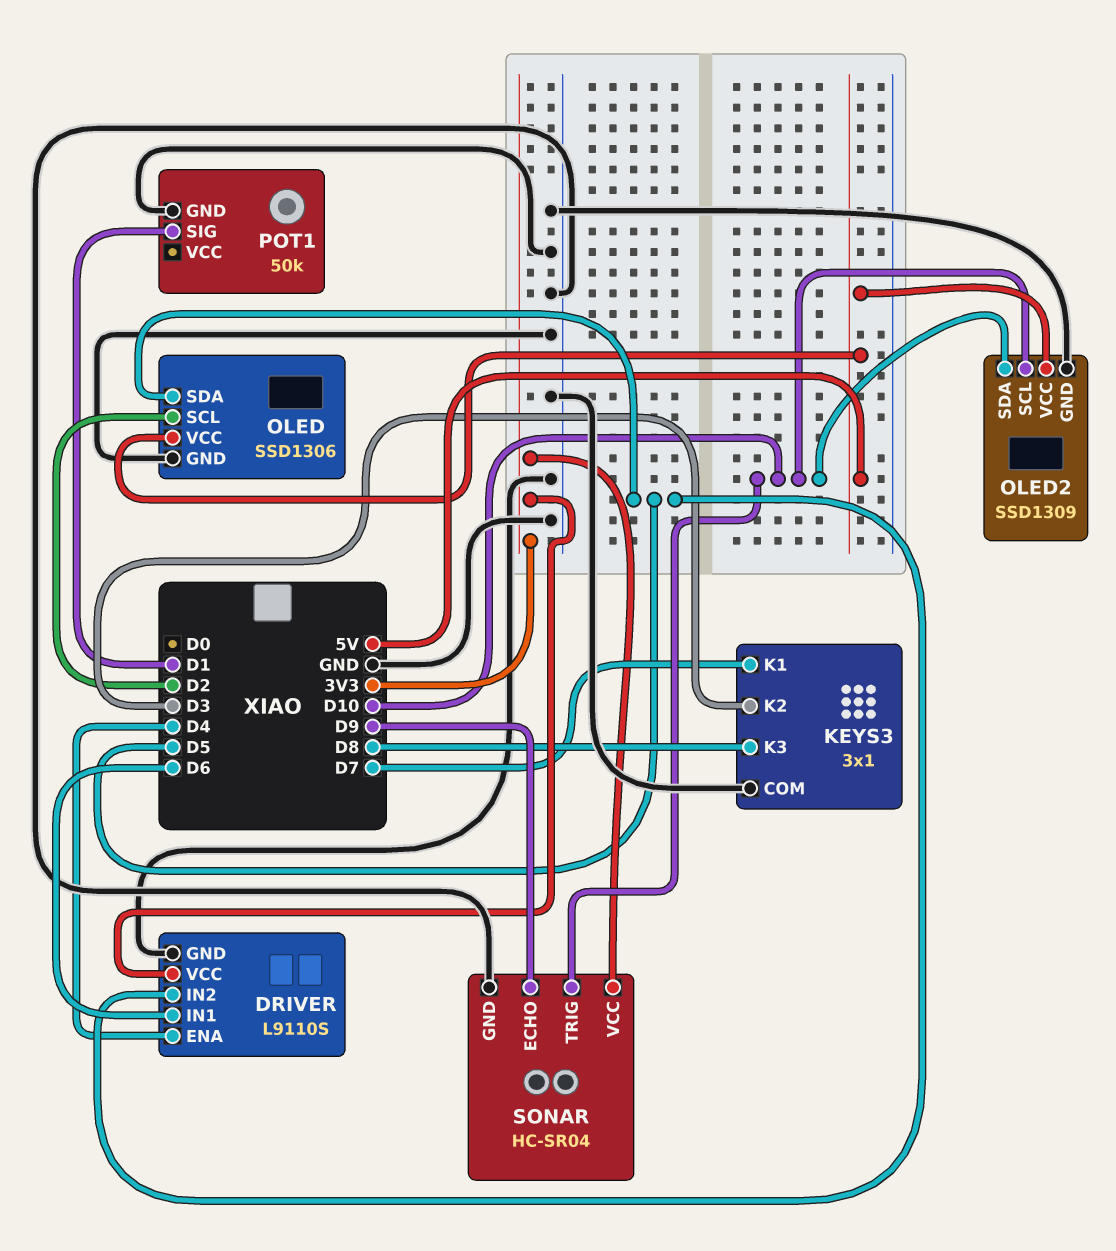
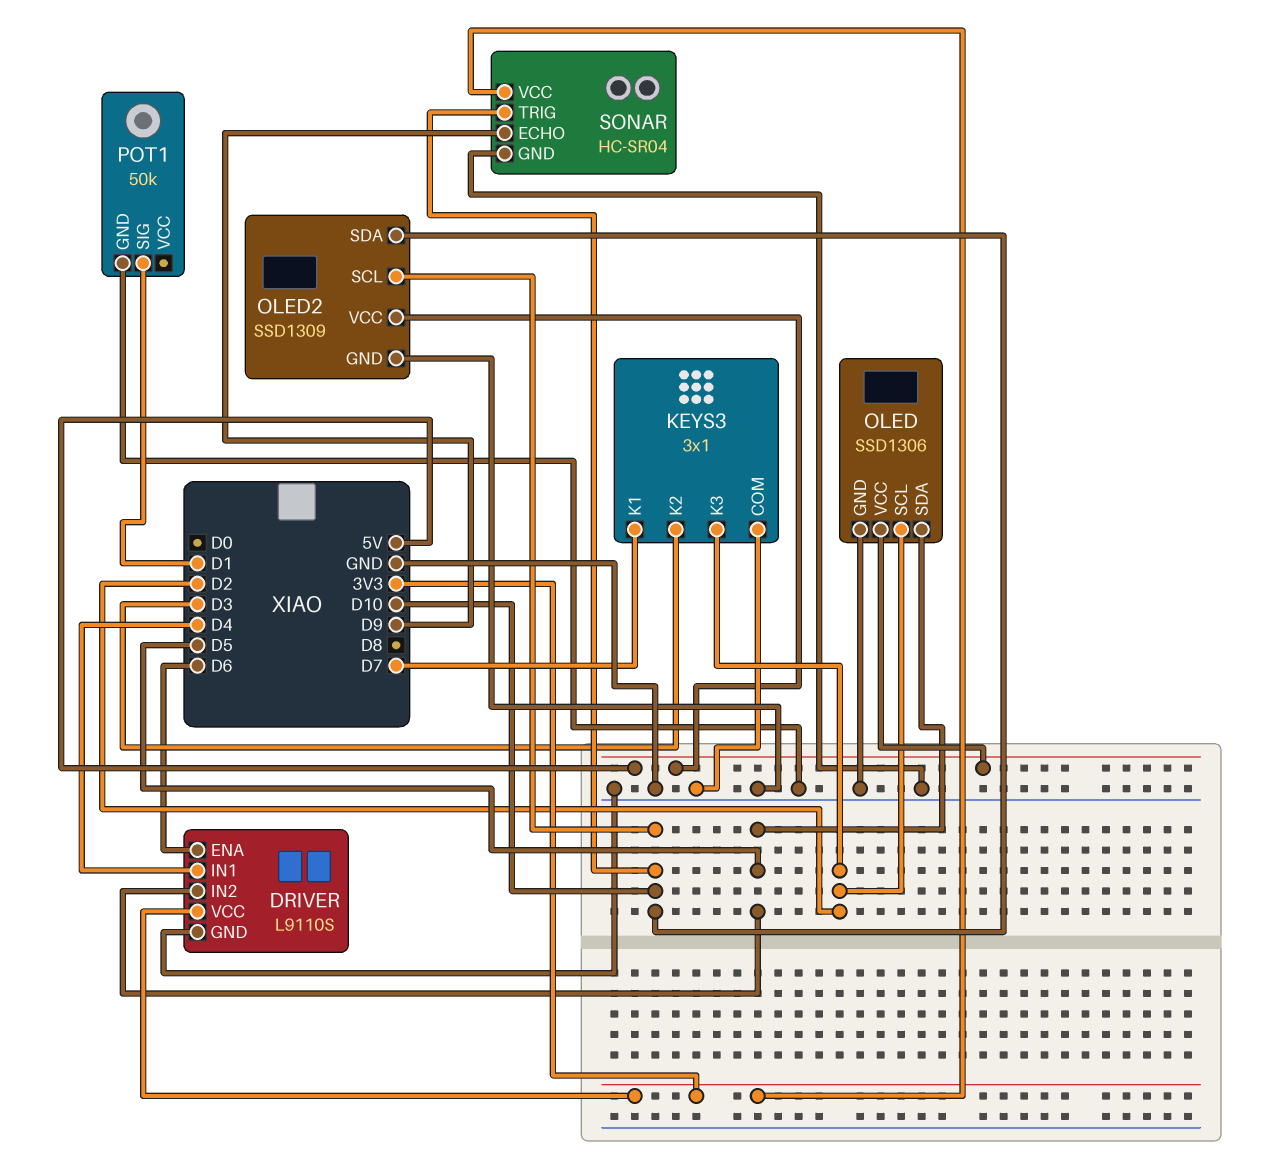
DRIVER pin ENA: D4 -> D6
DRIVER pin IN1: D6 -> D4
KEYS3 pin K3: D8 -> D2

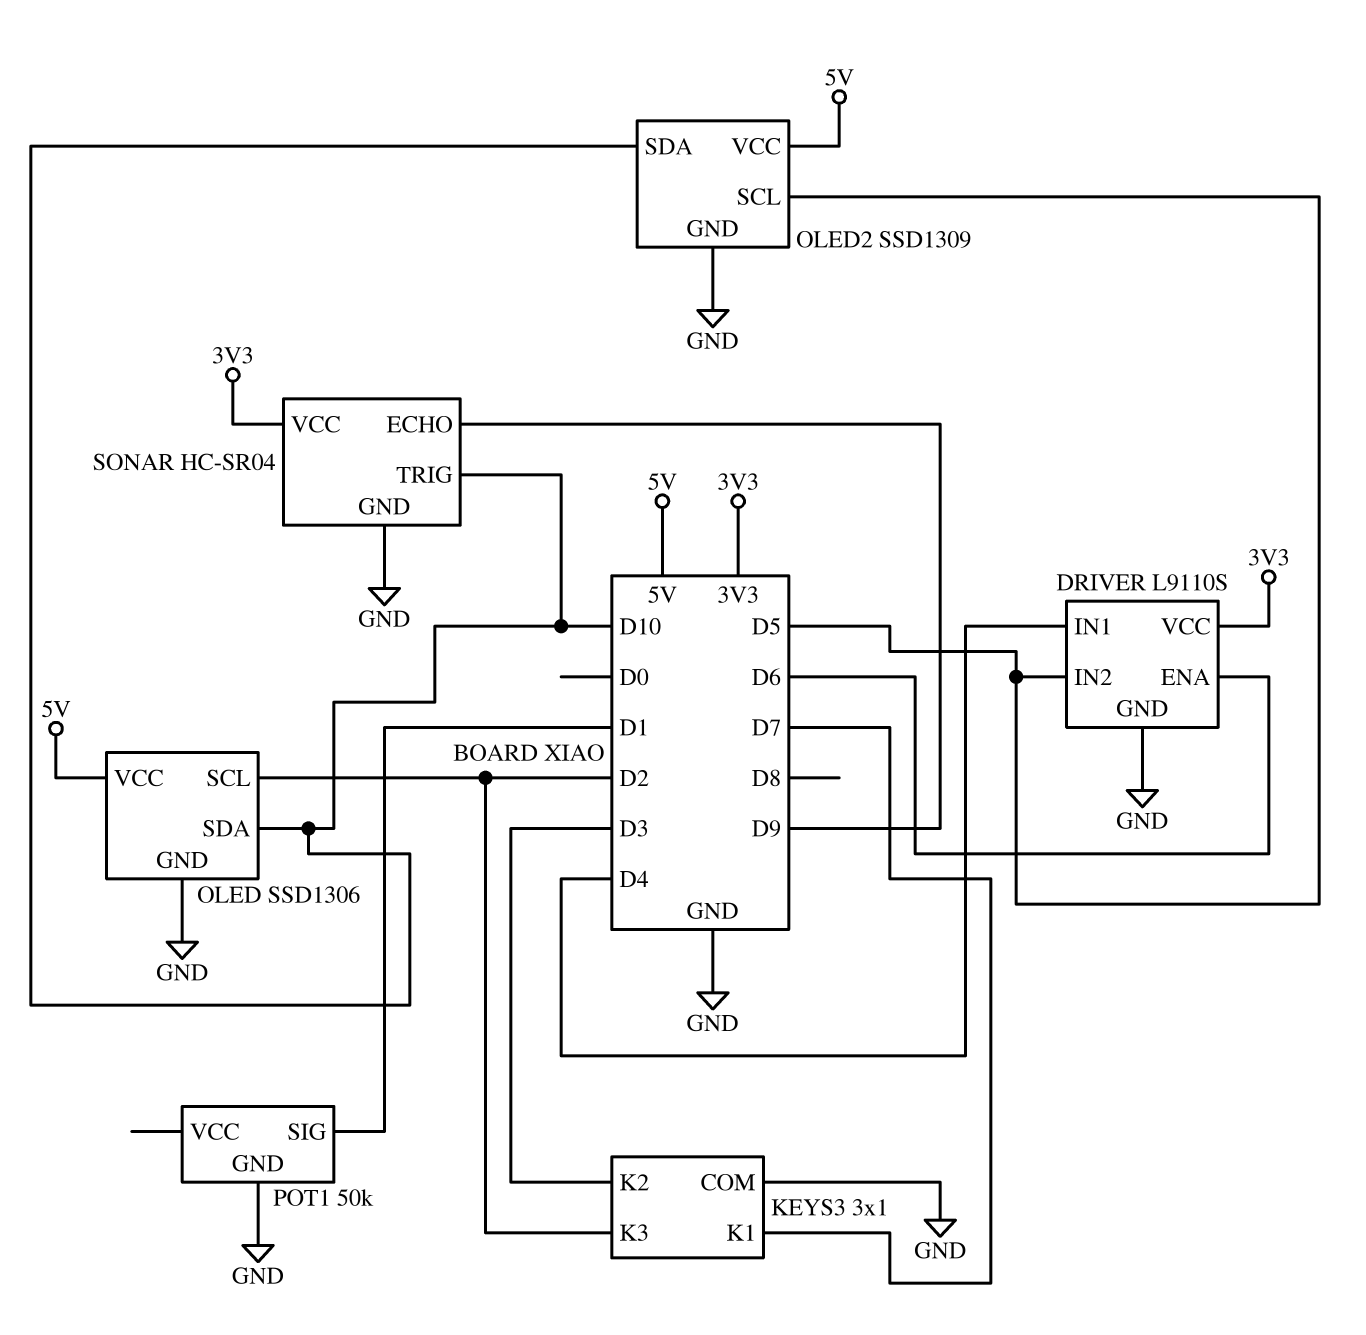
OLED pin SDA: D5 -> D10
OLED2 pin SCL: D10 -> D5

